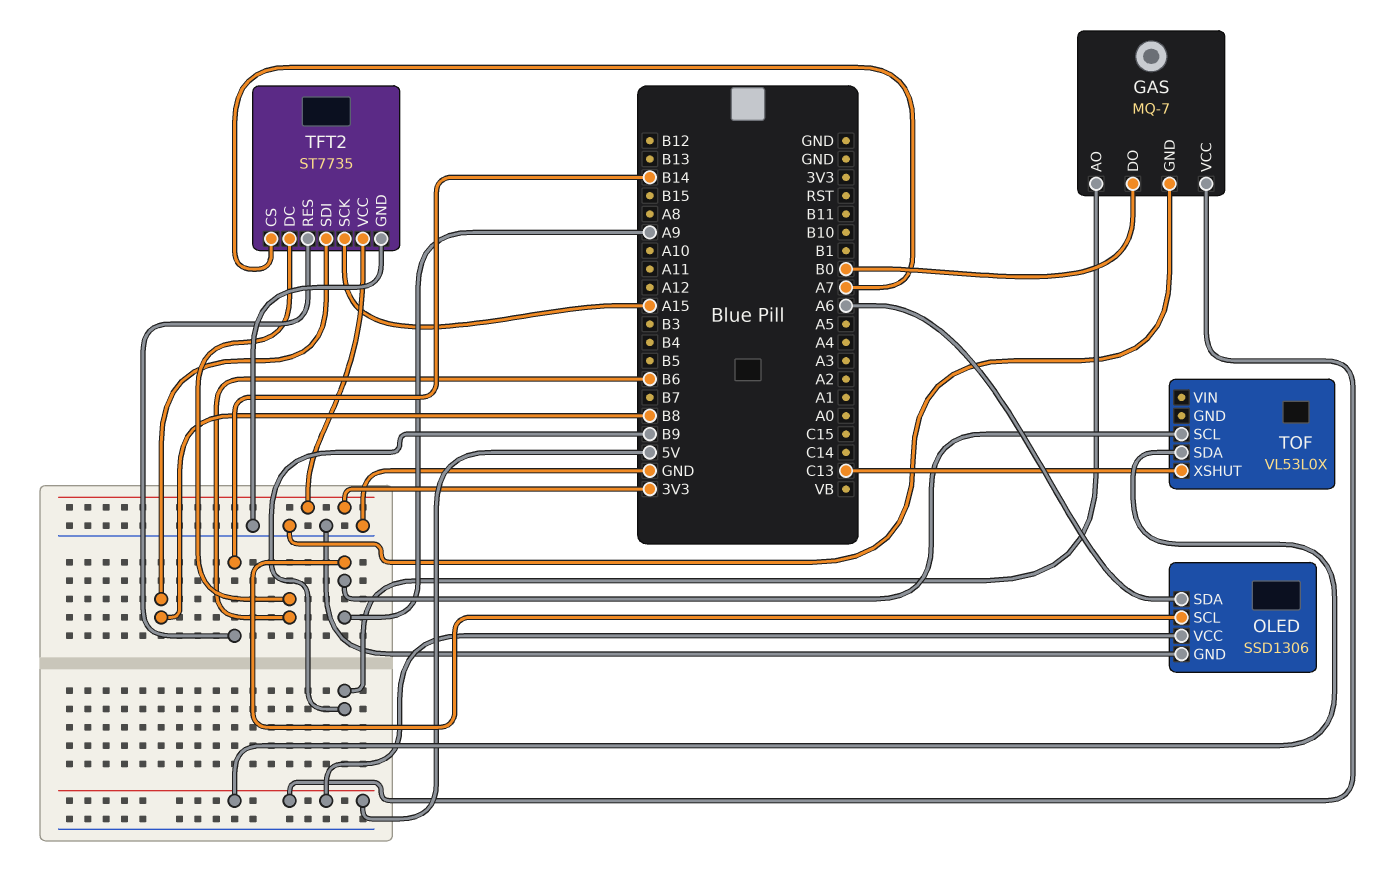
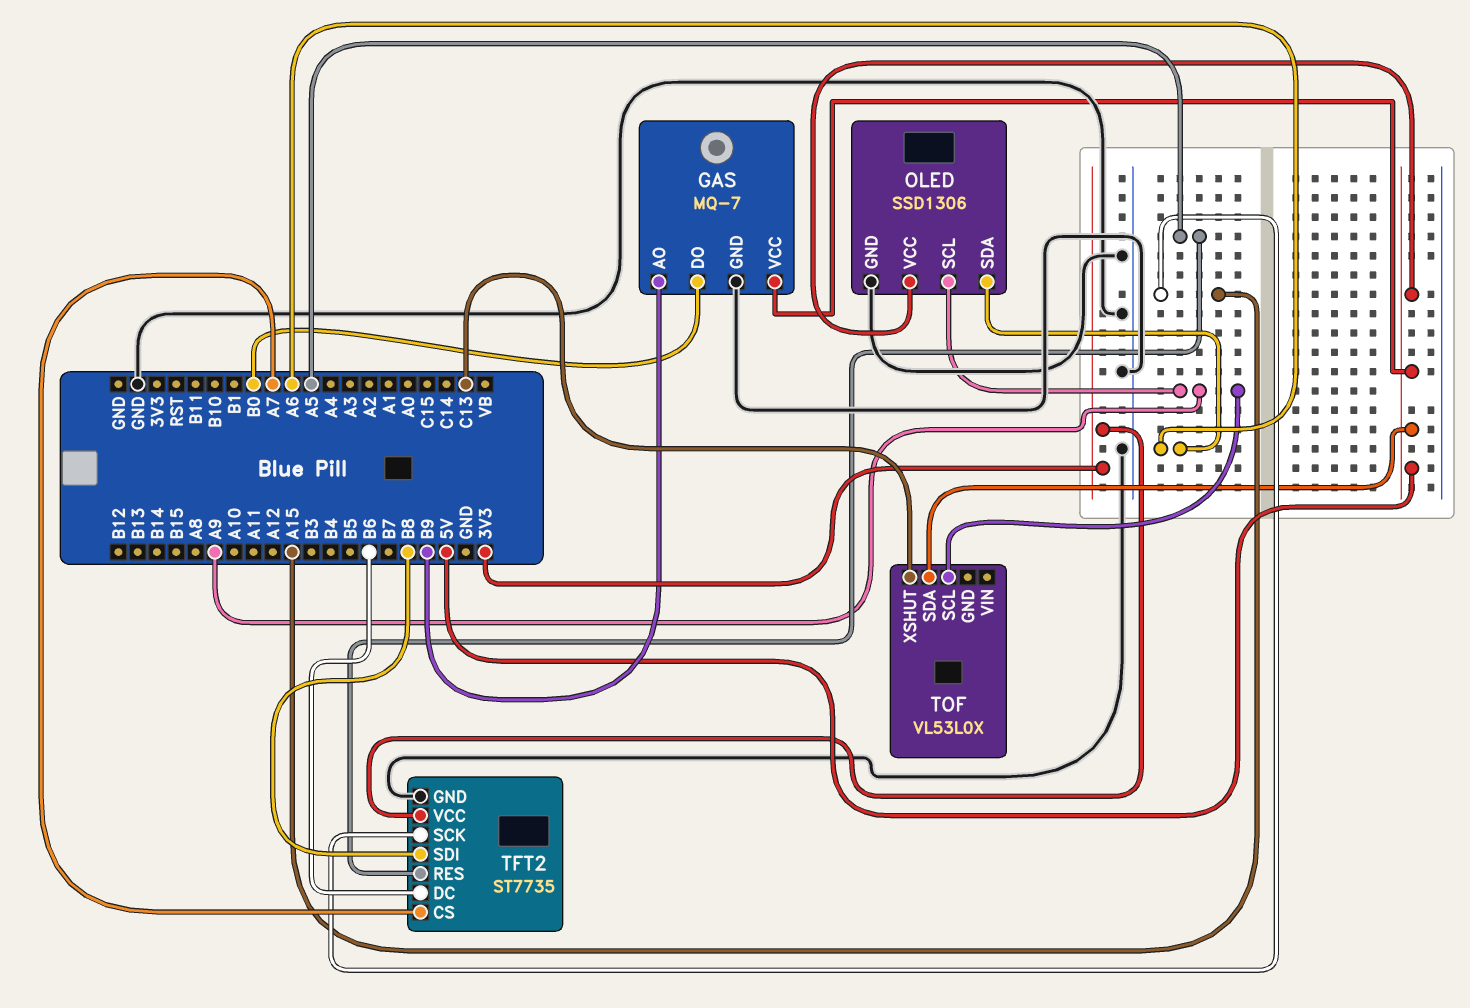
TFT2 pin RES: B14 -> A5

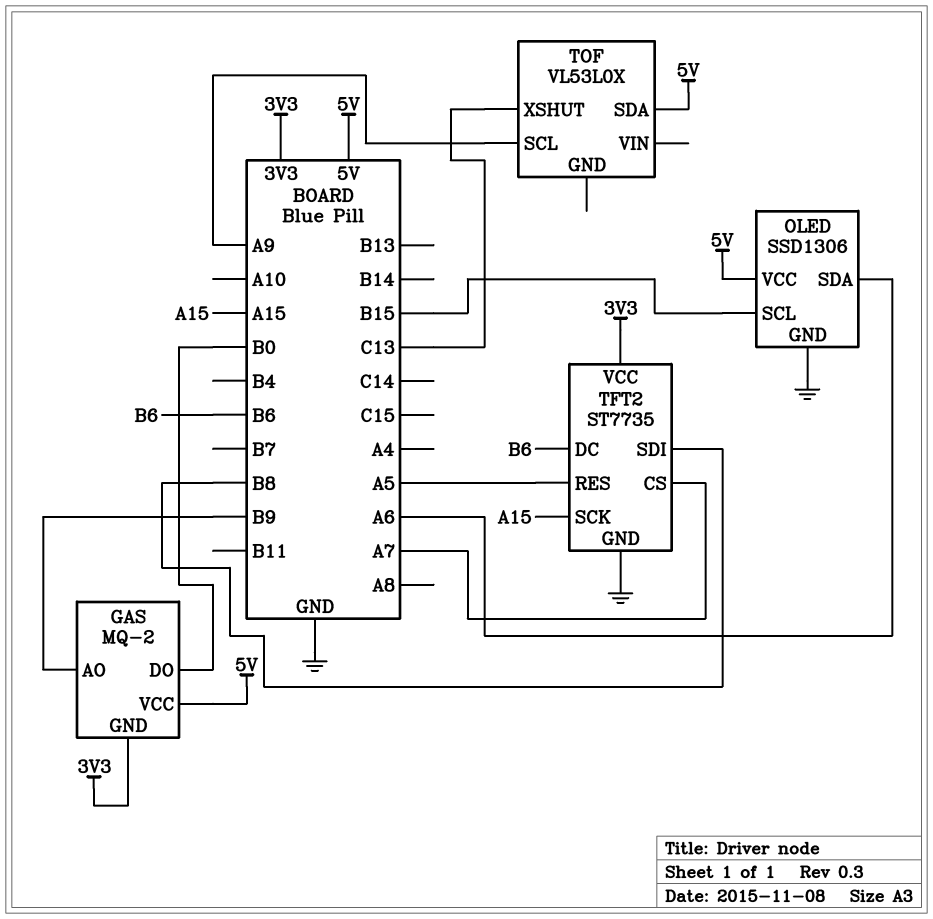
GAS: MQ-7 -> MQ-2
GAS pin GND: GND -> 3V3
OLED pin SCL: A9 -> B15

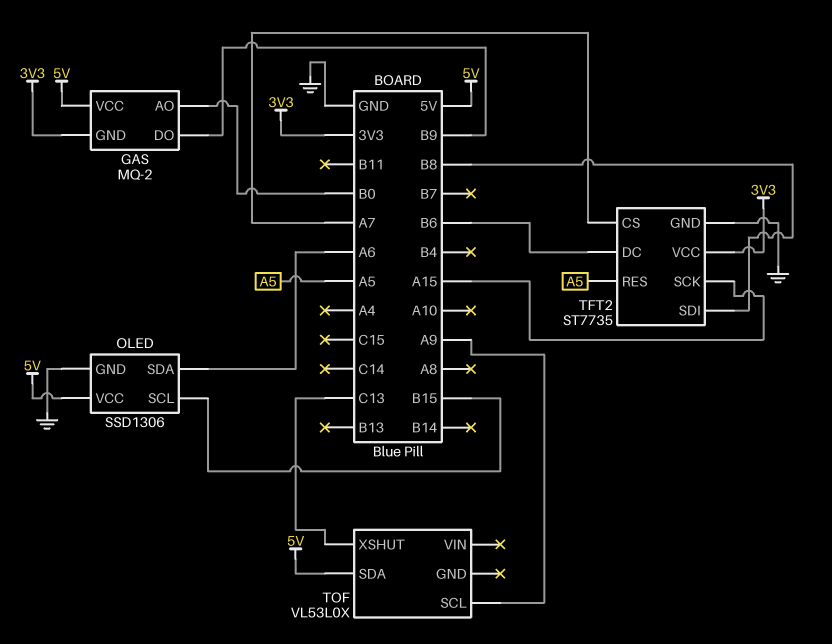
GAS pin AO: B9 -> B0
GAS pin DO: B0 -> B9

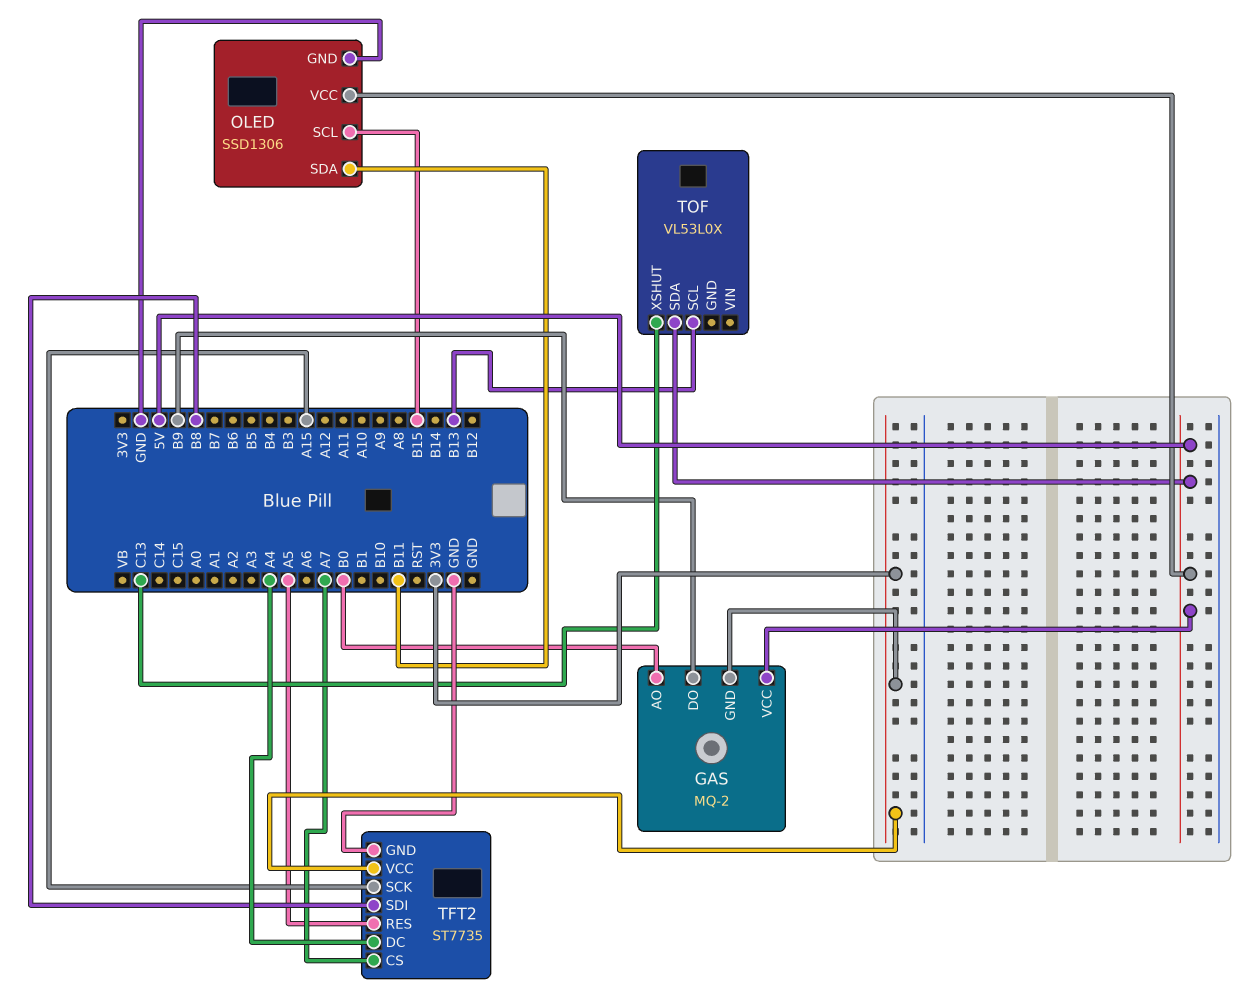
OLED pin SDA: A6 -> B11
TFT2 pin DC: B6 -> A4
TOF pin SCL: A9 -> B13

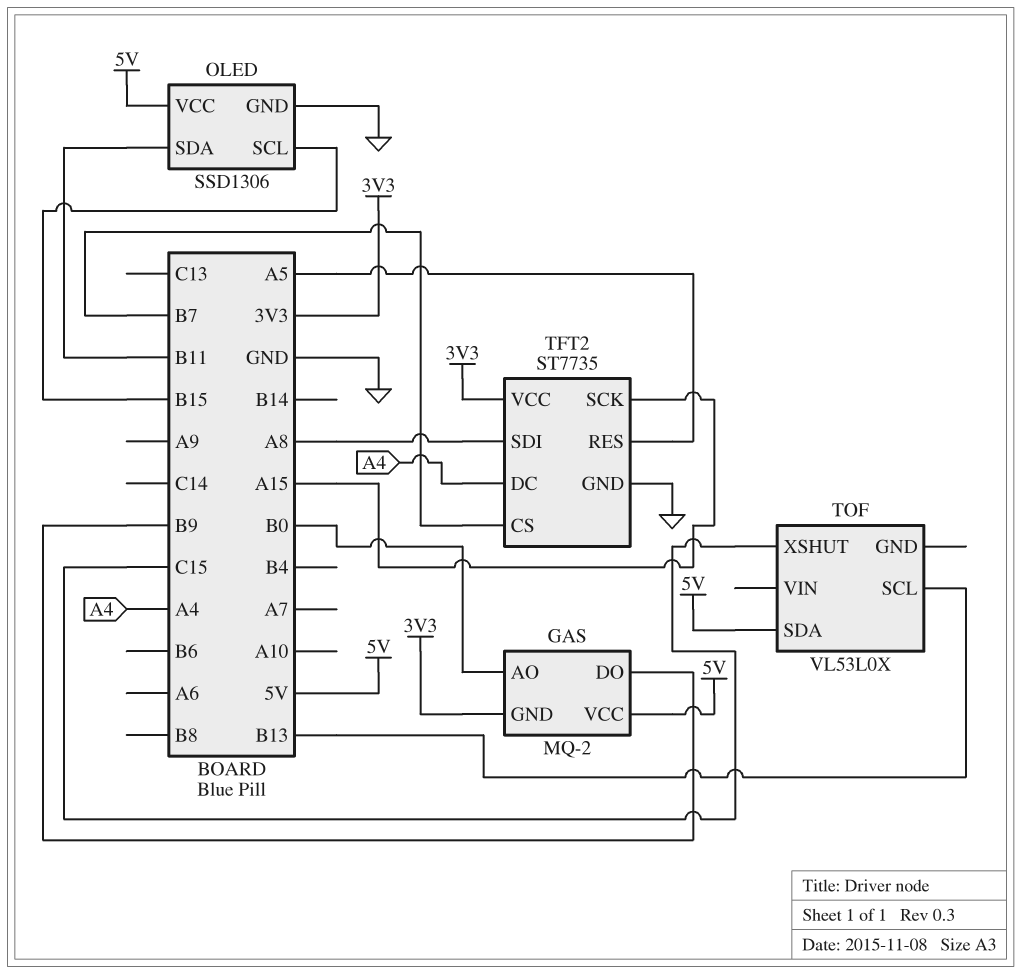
TFT2 pin CS: A7 -> B7
TFT2 pin SDI: B8 -> A8
TOF pin XSHUT: C13 -> C15

